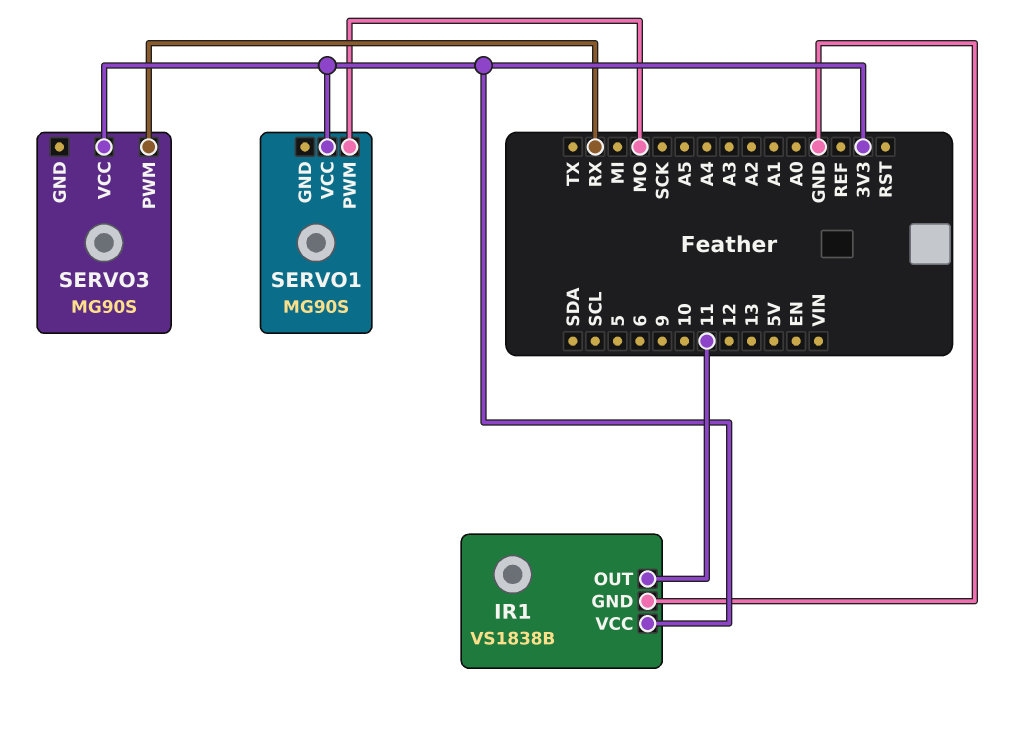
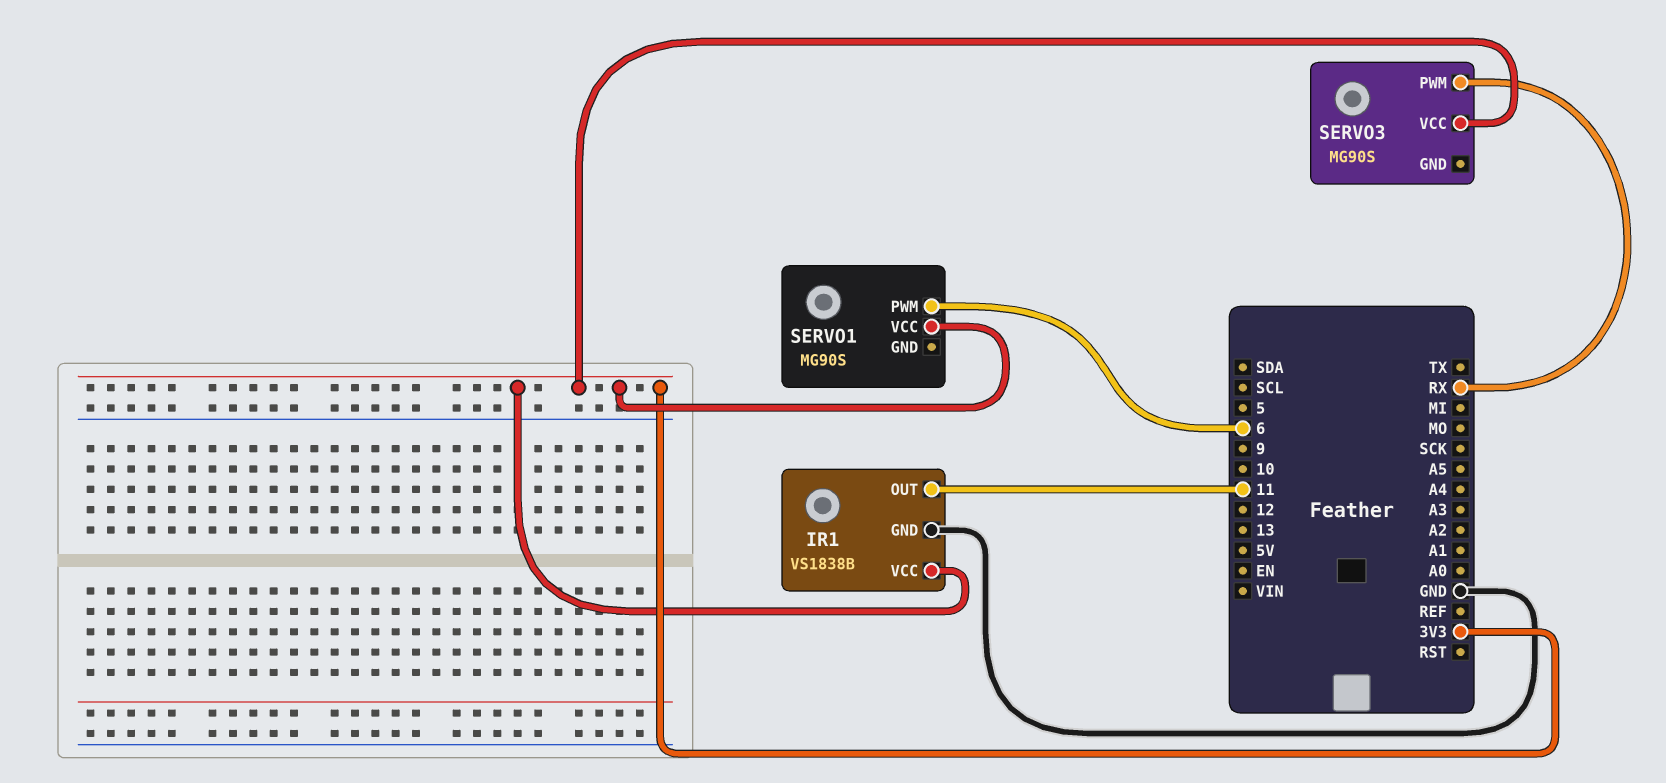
SERVO1 pin PWM: MO -> 6

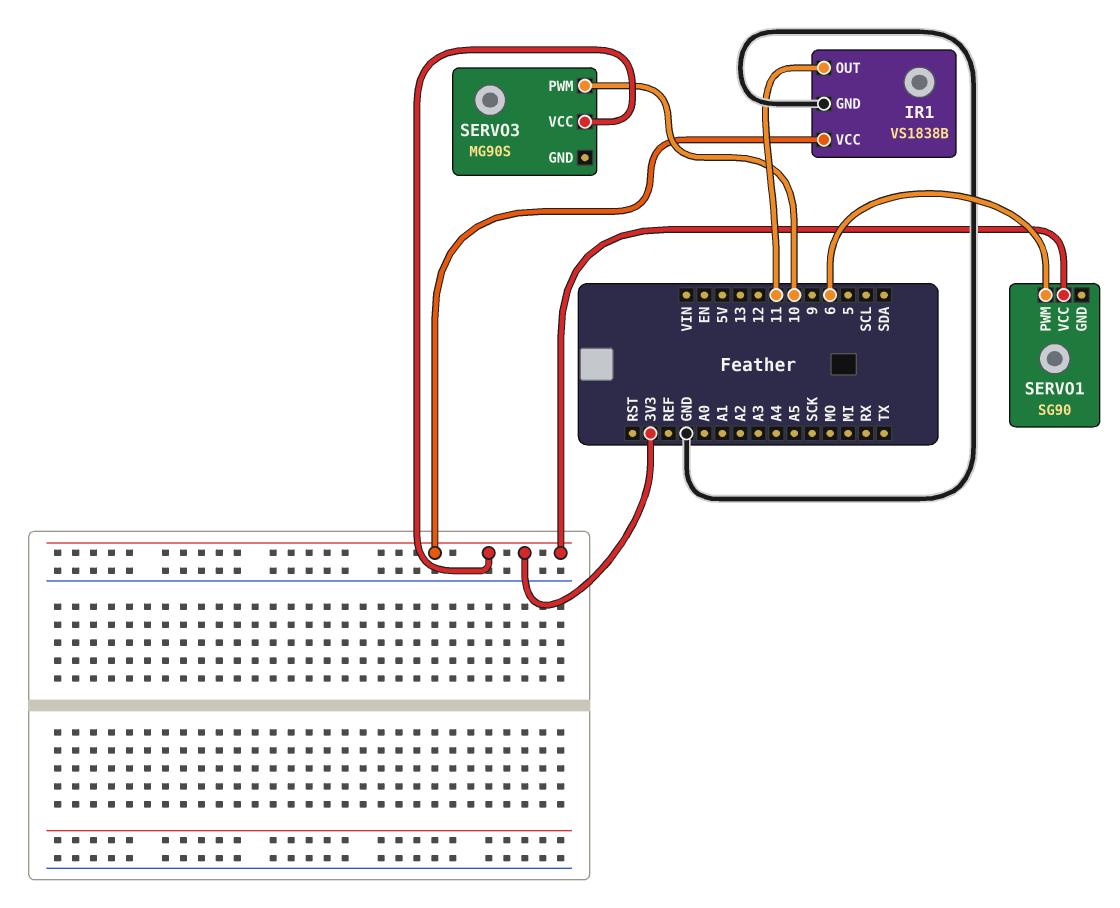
SERVO1: MG90S -> SG90
SERVO3 pin PWM: RX -> 10

